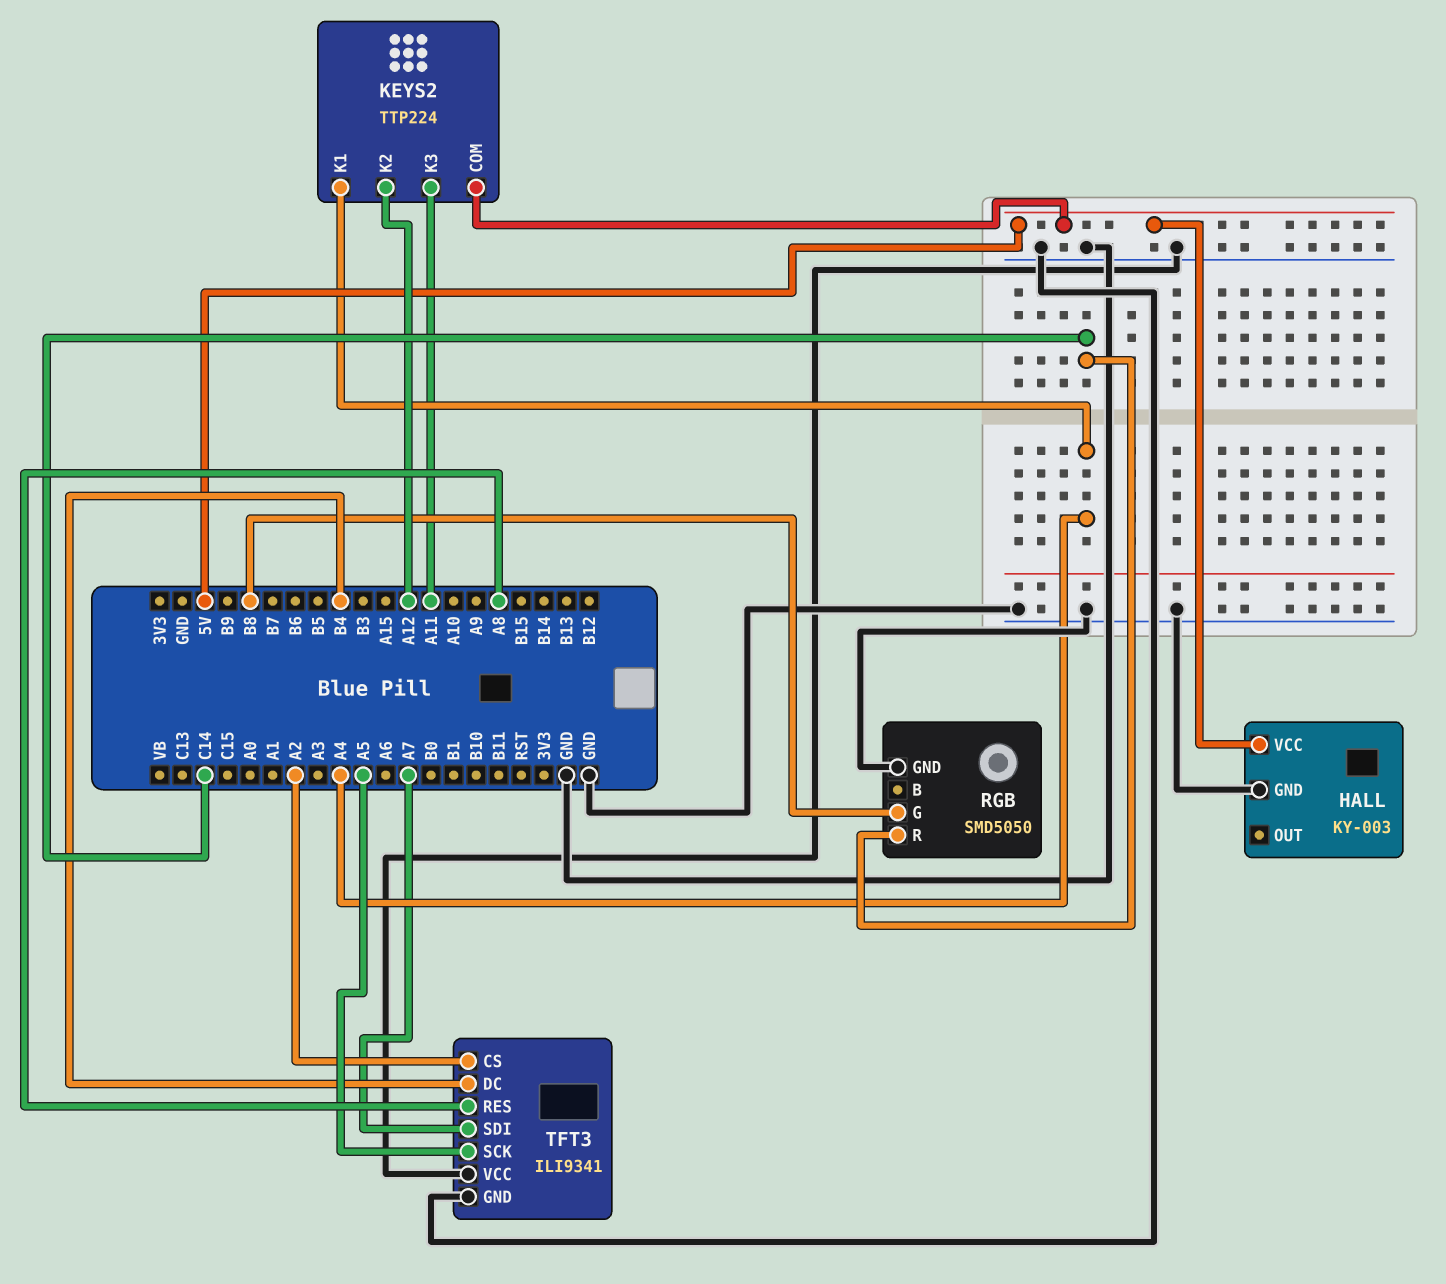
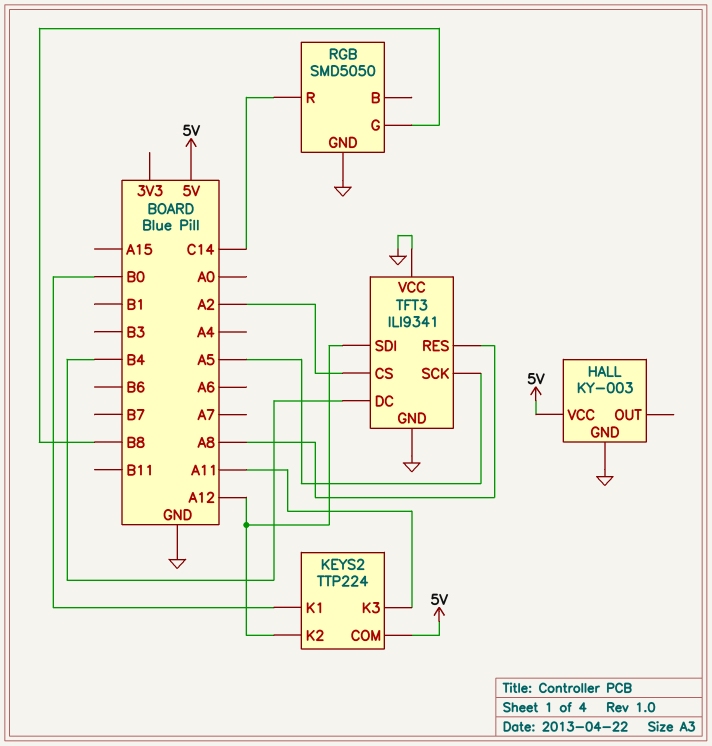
KEYS2 pin K1: A4 -> B0
TFT3 pin SDI: A7 -> A12

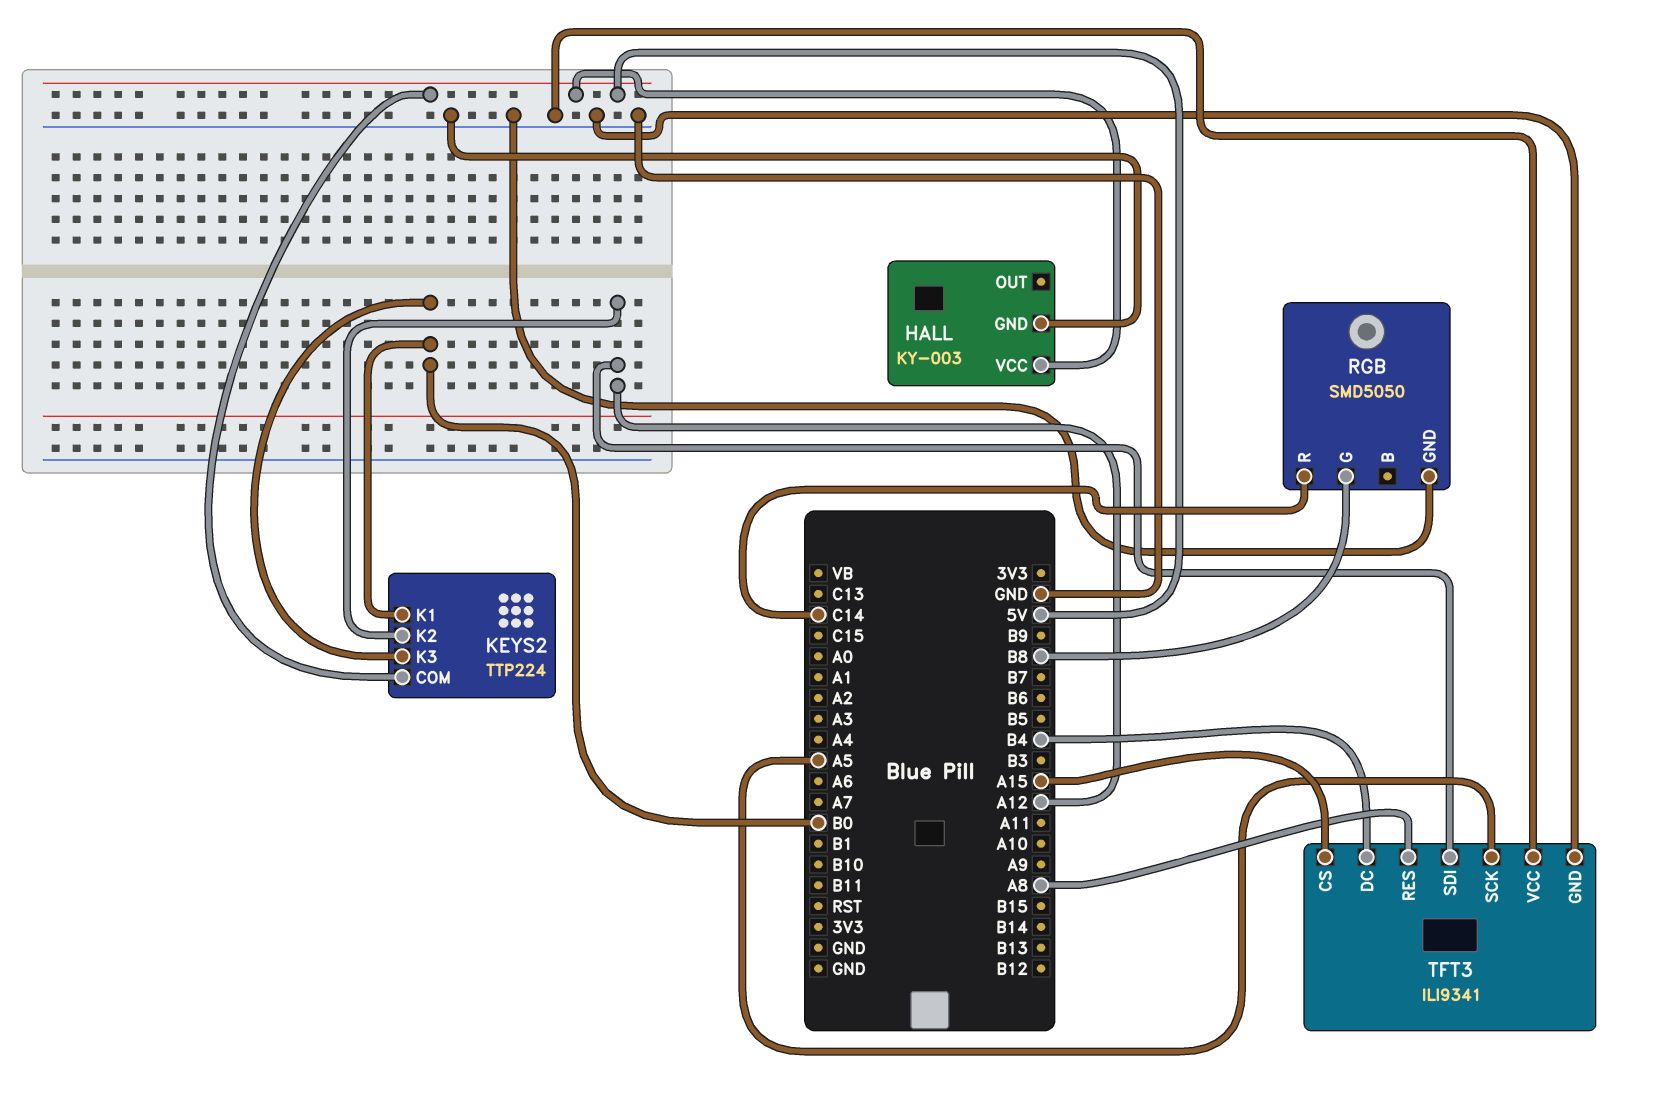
KEYS2 pin K3: A11 -> B0
TFT3 pin CS: A2 -> A15

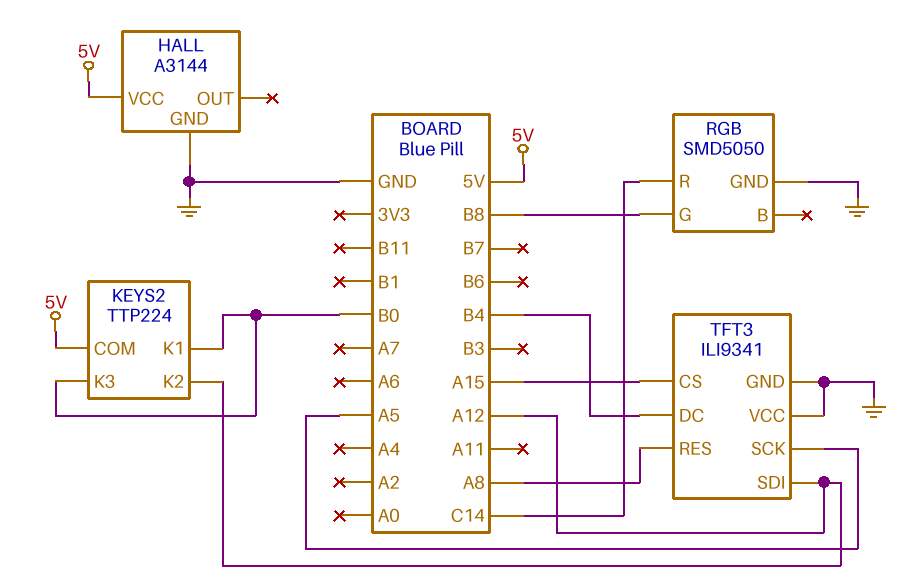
HALL: KY-003 -> A3144

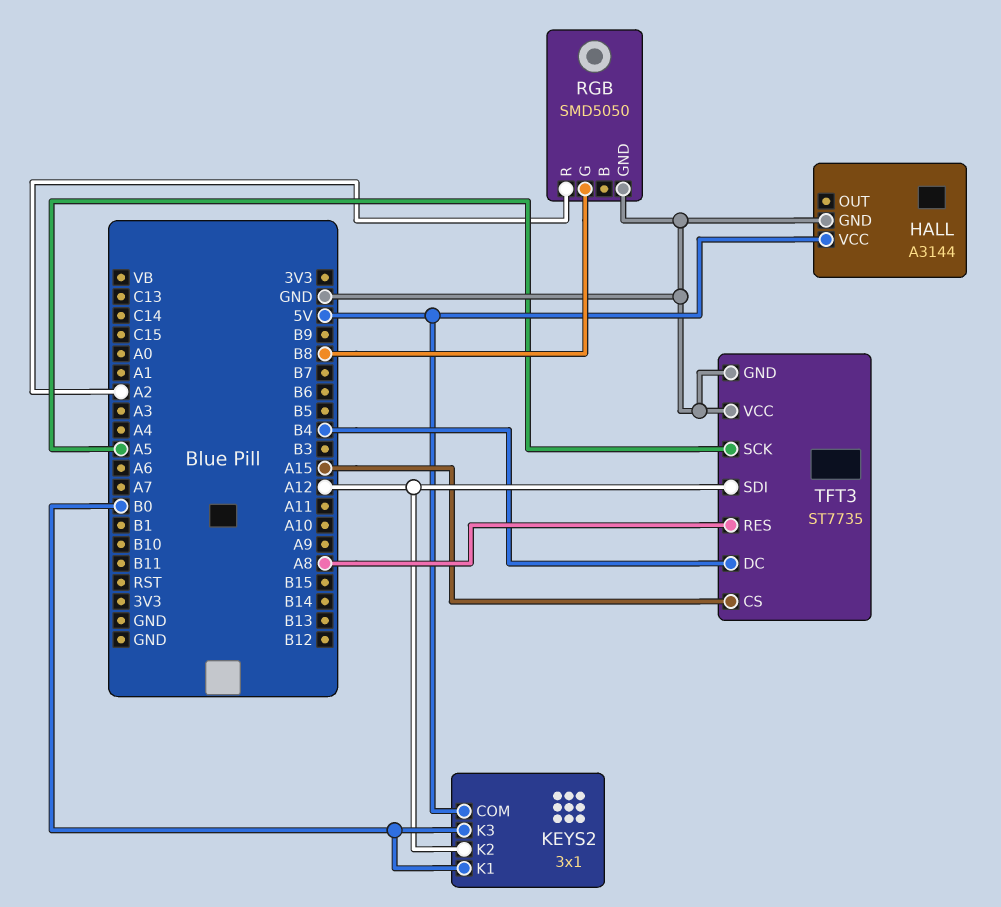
KEYS2: TTP224 -> 3x1
RGB pin R: C14 -> A2
TFT3: ILI9341 -> ST7735

